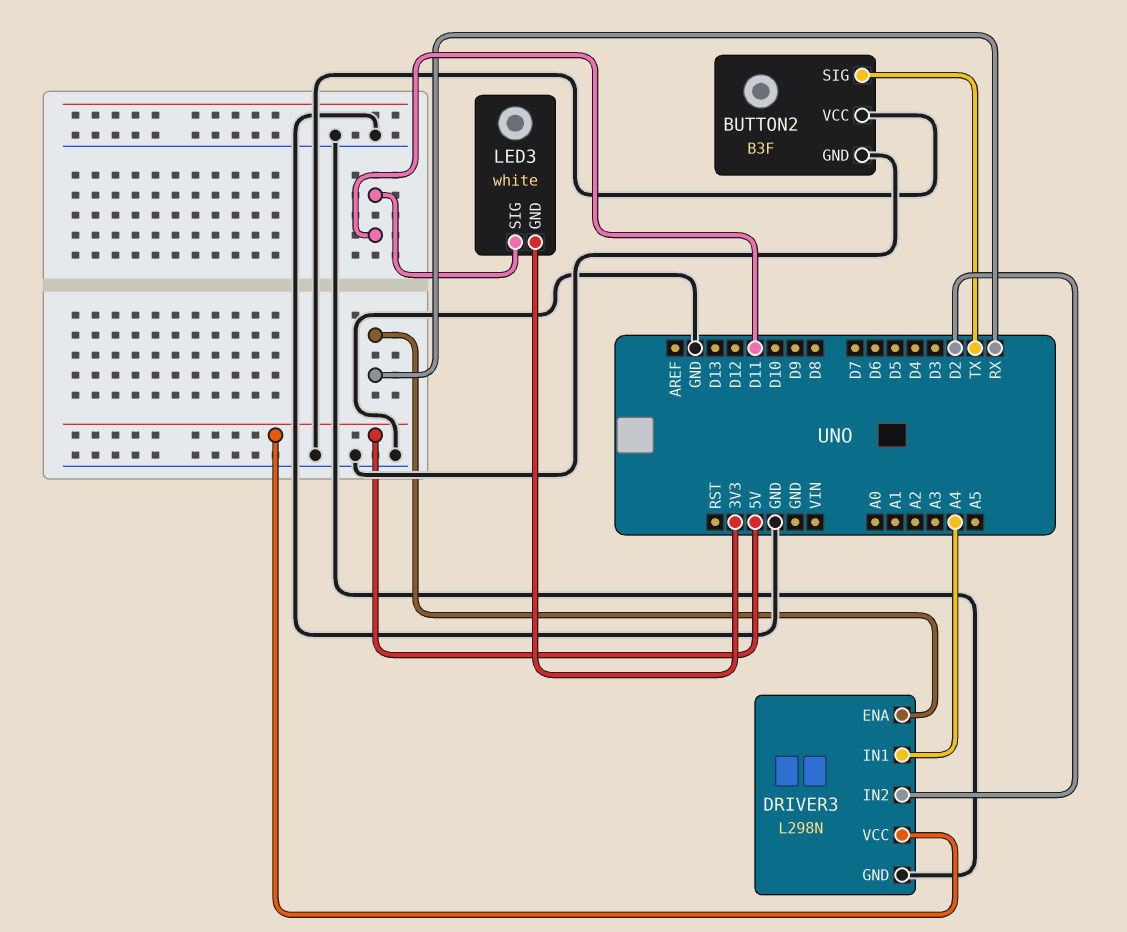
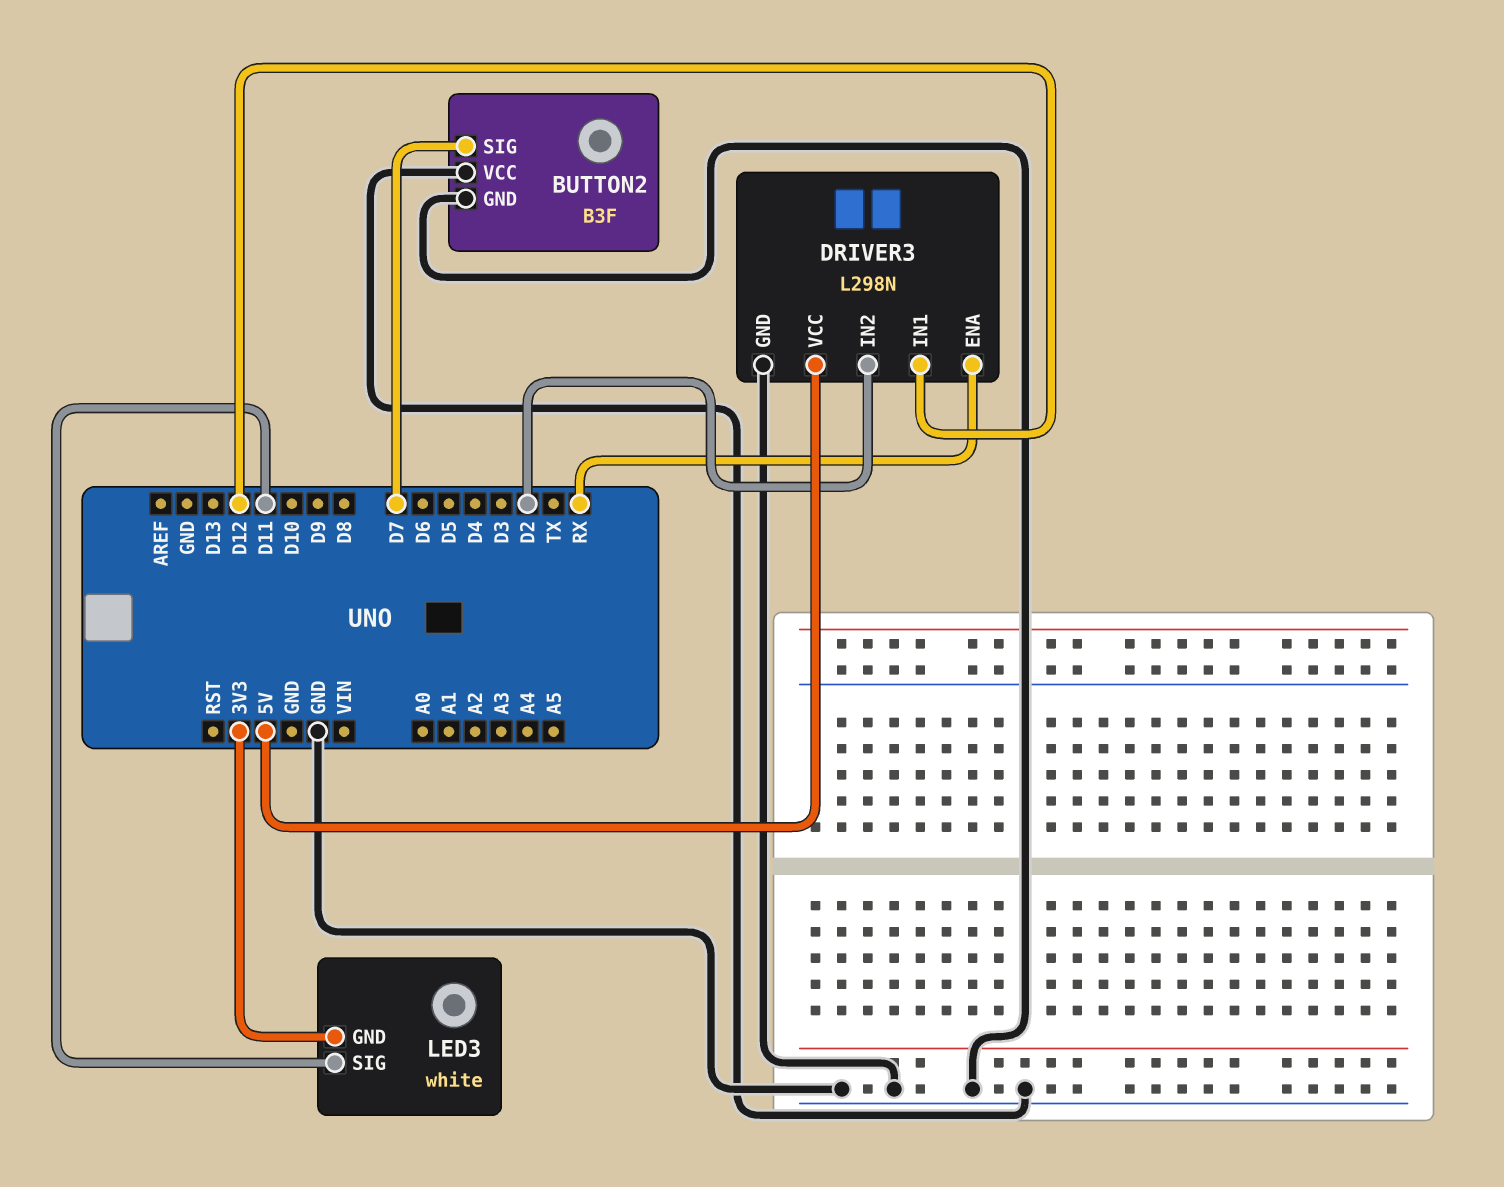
BUTTON2 pin SIG: TX -> D7
DRIVER3 pin IN1: A4 -> D12

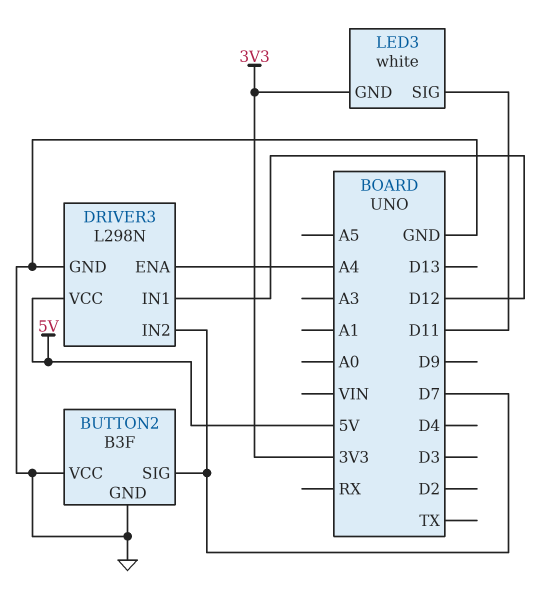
DRIVER3 pin ENA: RX -> A4
DRIVER3 pin IN2: D2 -> D7

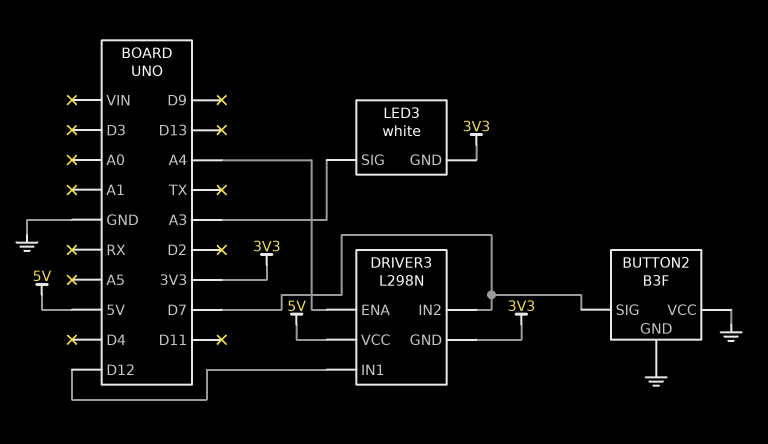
DRIVER3 pin GND: GND -> 3V3
LED3 pin SIG: D11 -> A3

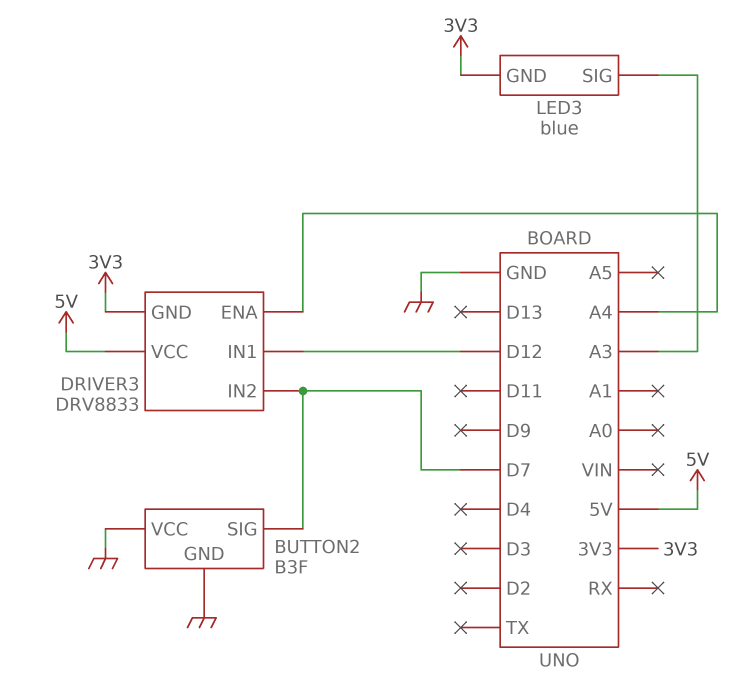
DRIVER3: L298N -> DRV8833
LED3: white -> blue

